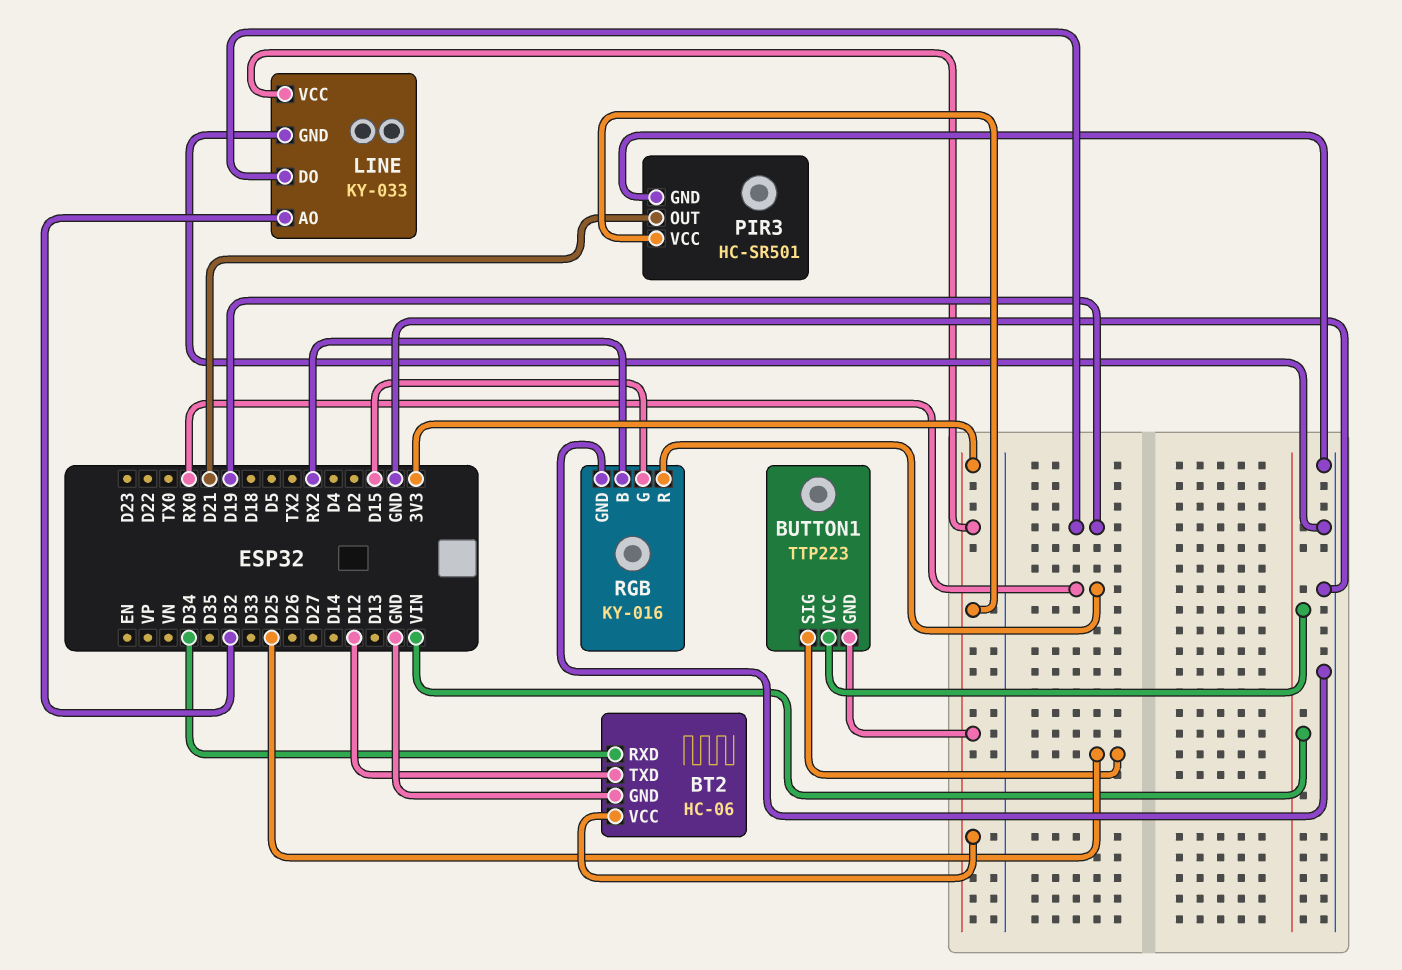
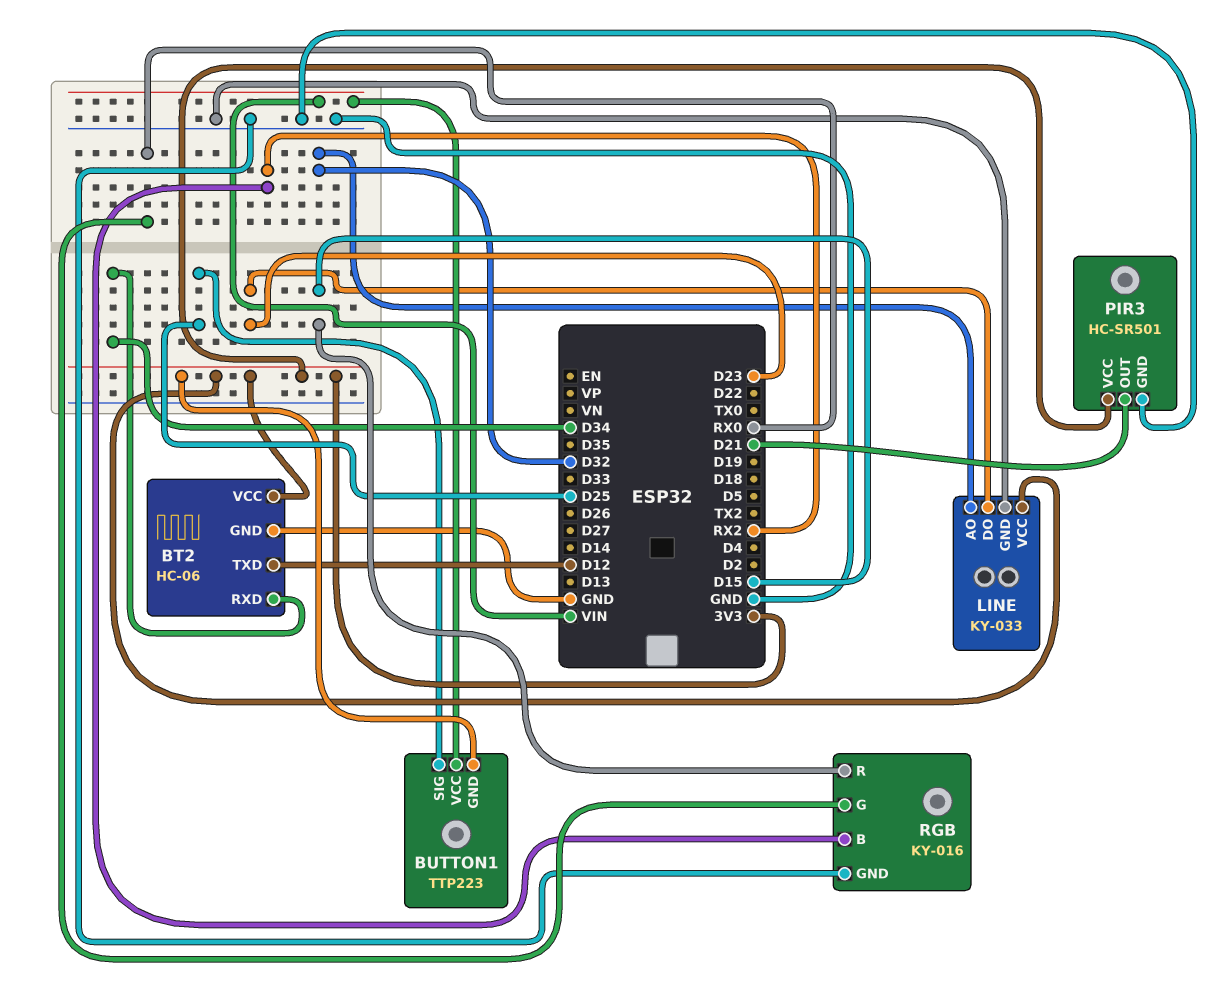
LINE pin DO: D19 -> D23
RGB pin G: D15 -> RX0
RGB pin R: RX0 -> D15

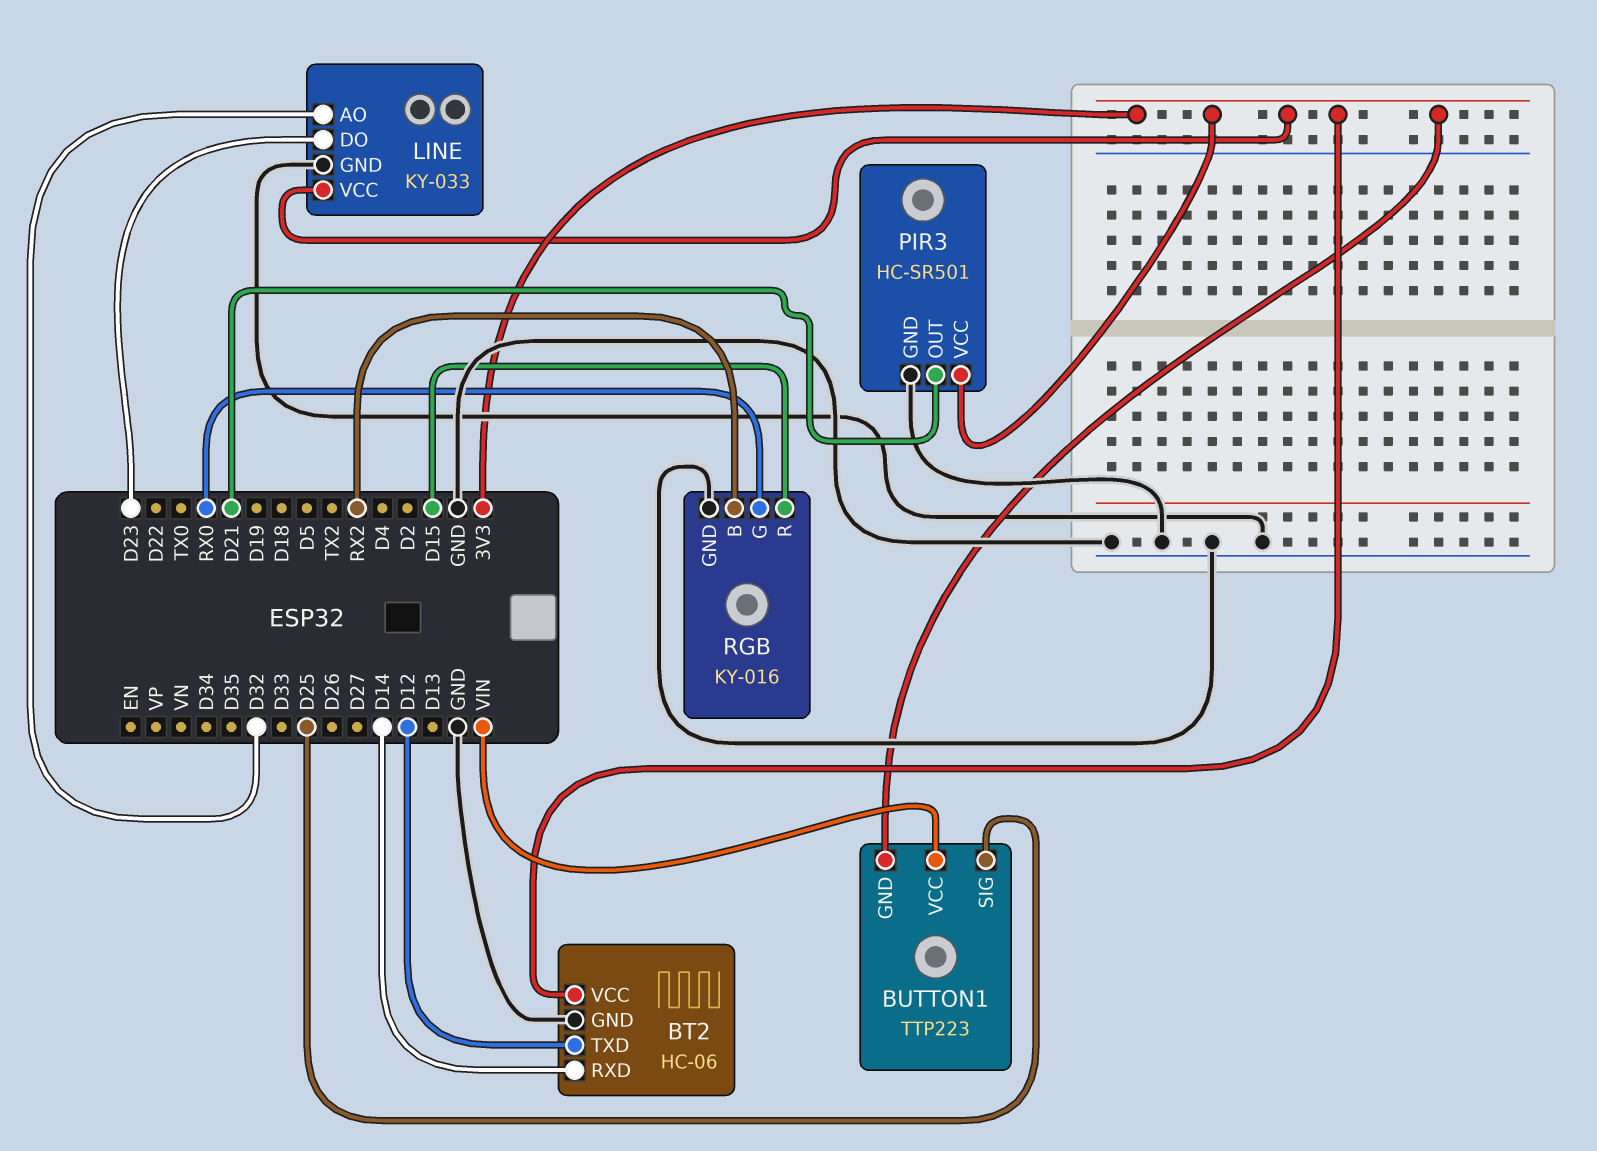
BT2 pin RXD: D34 -> D14

